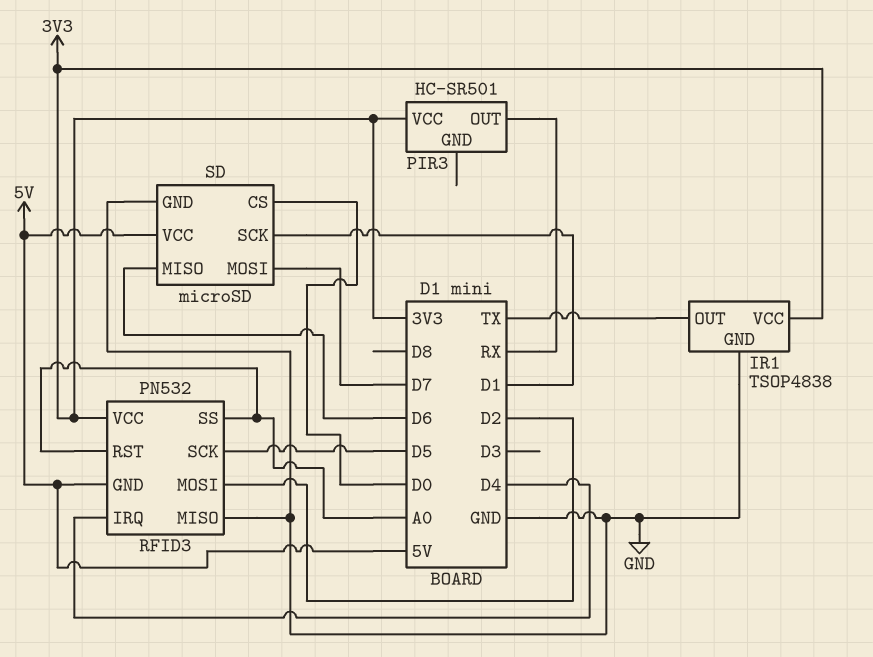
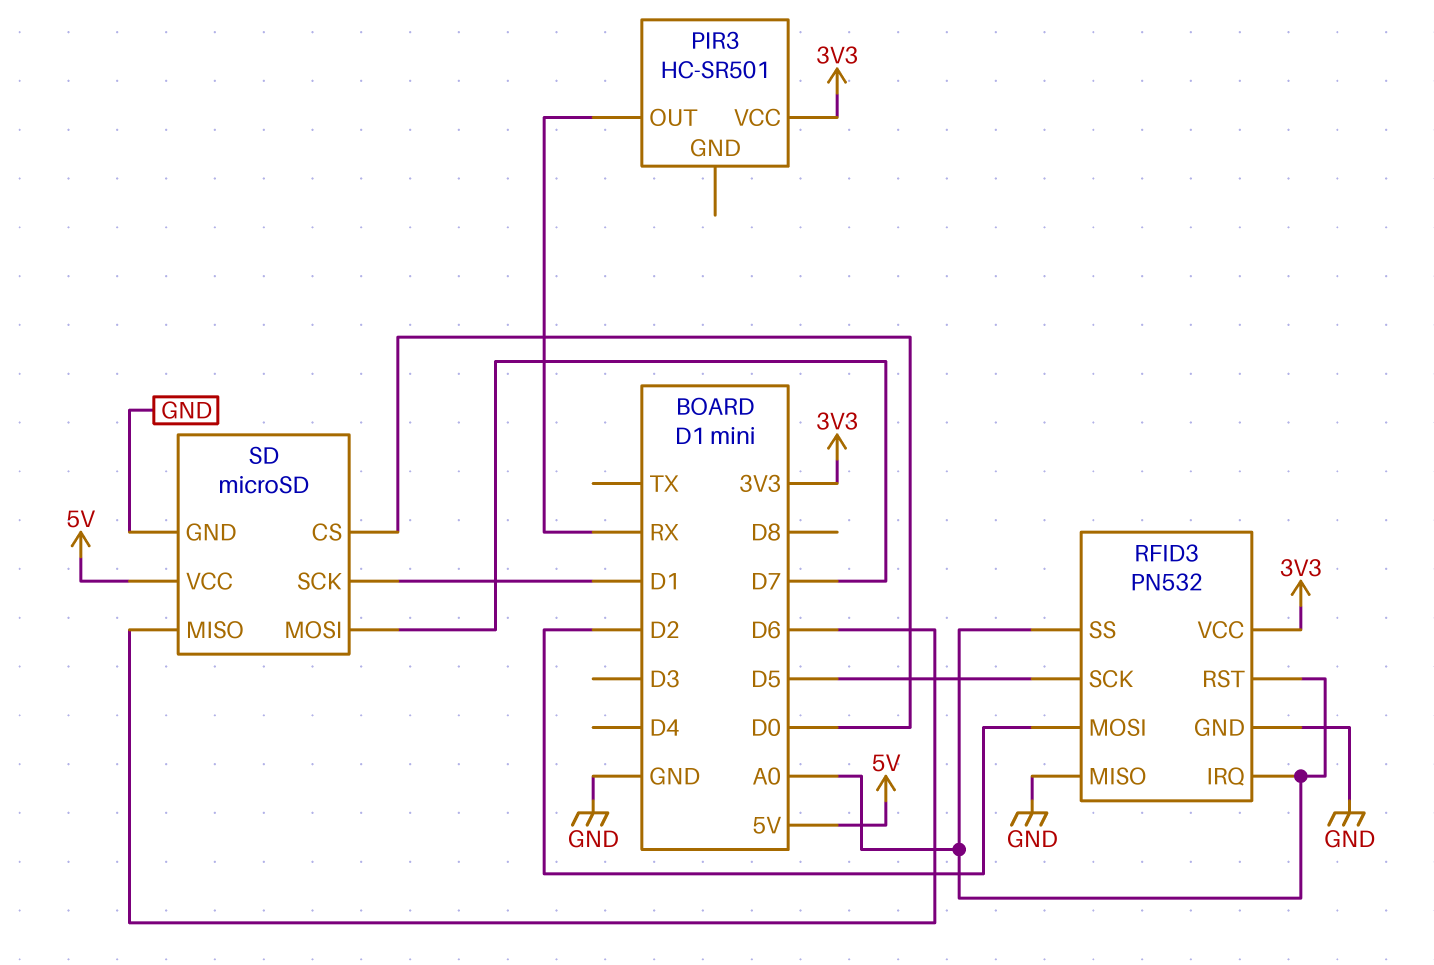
IR1: TSOP4838 -> none
IR1 pin GND: GND -> none
IR1 pin OUT: TX -> none
IR1 pin VCC: 3V3 -> none
RFID3 pin GND: 5V -> GND
RFID3 pin IRQ: D4 -> A0

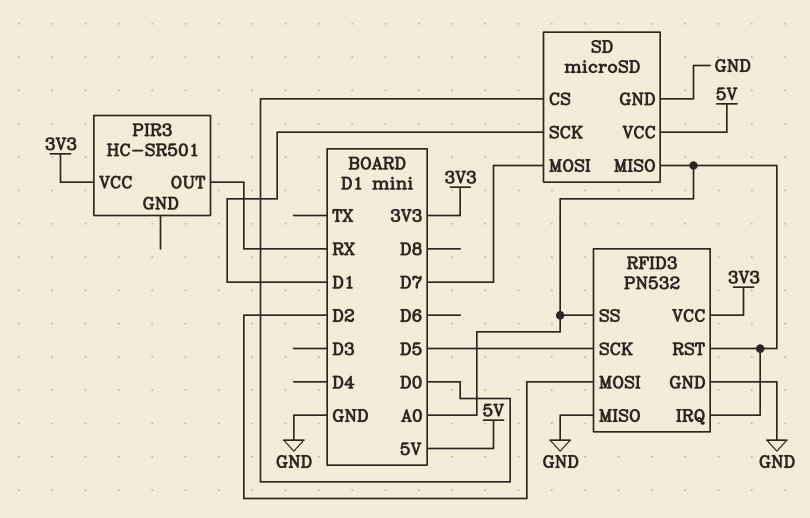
SD pin MISO: D6 -> A0

